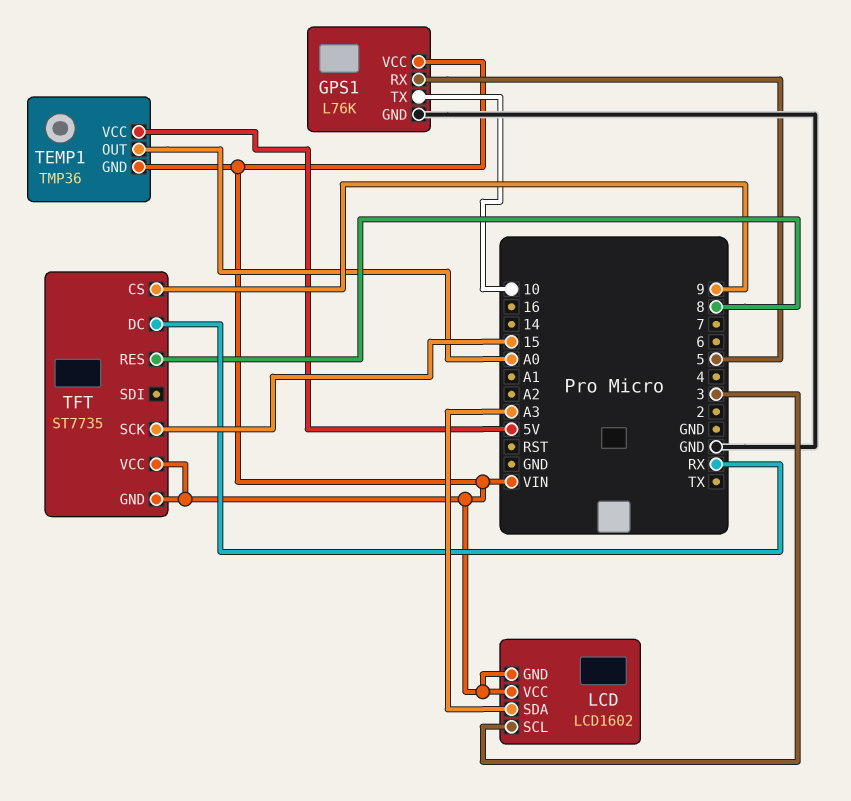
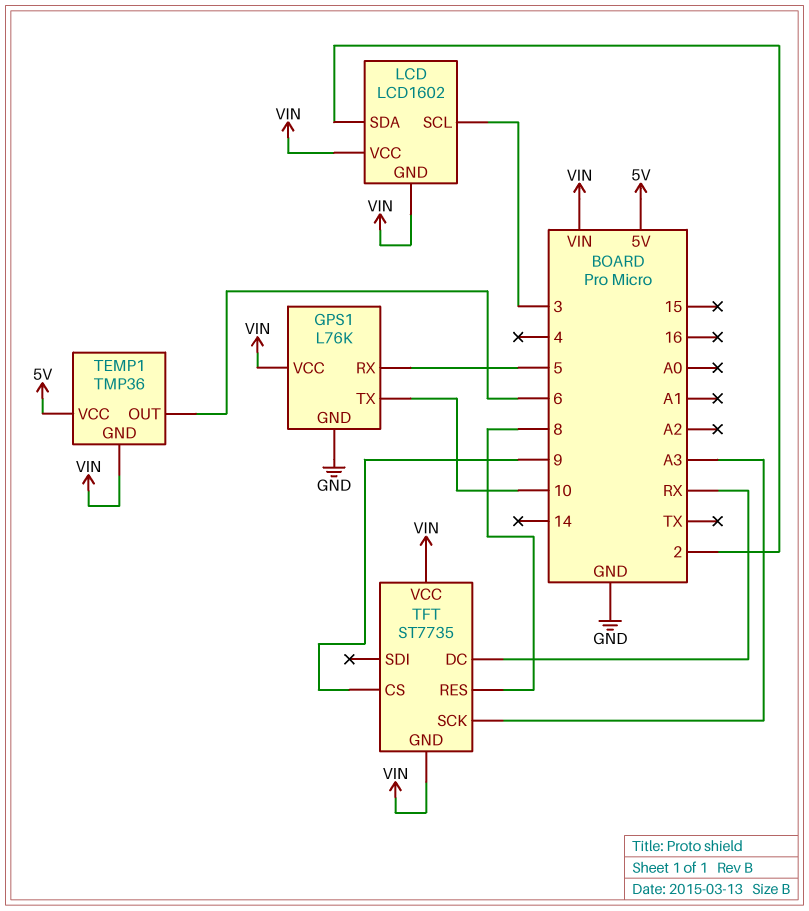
LCD pin SDA: A3 -> 2
TEMP1 pin OUT: A0 -> 6
TFT pin SCK: 15 -> A3

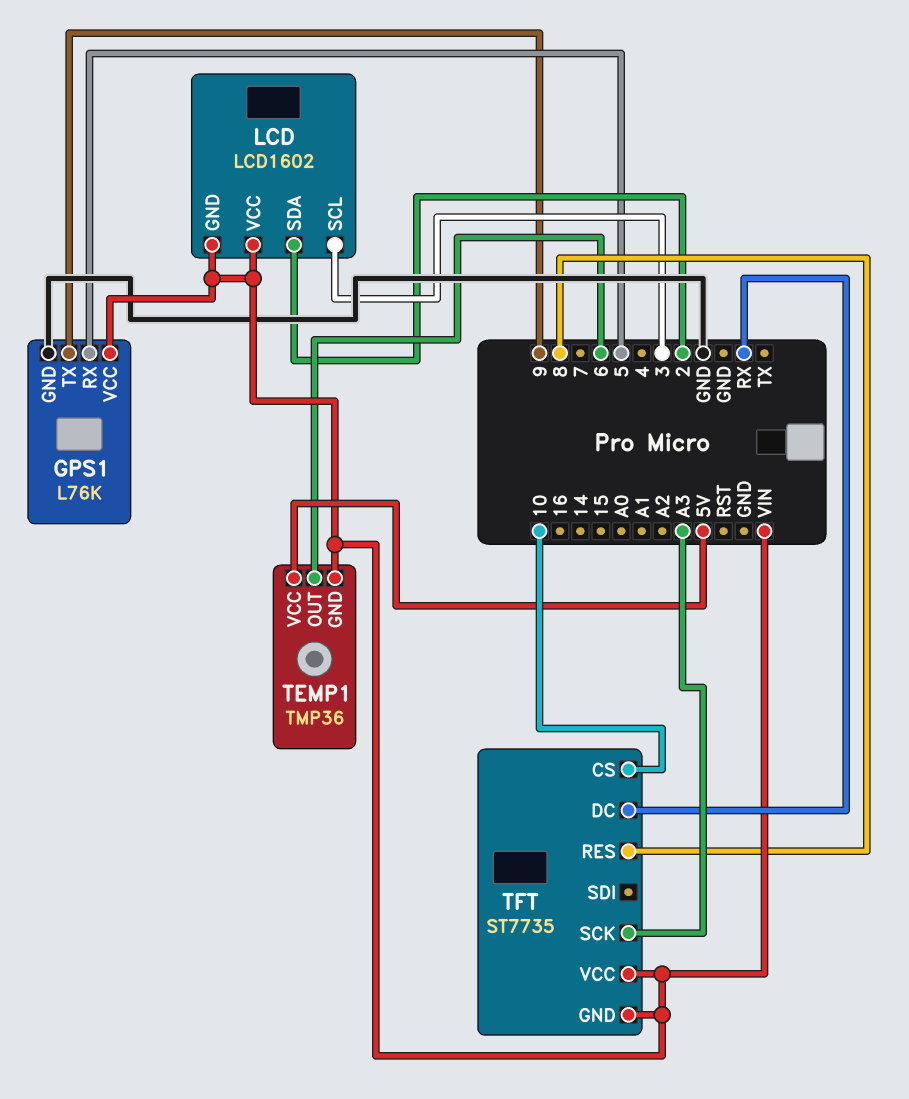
GPS1 pin TX: 10 -> 9
TFT pin CS: 9 -> 10

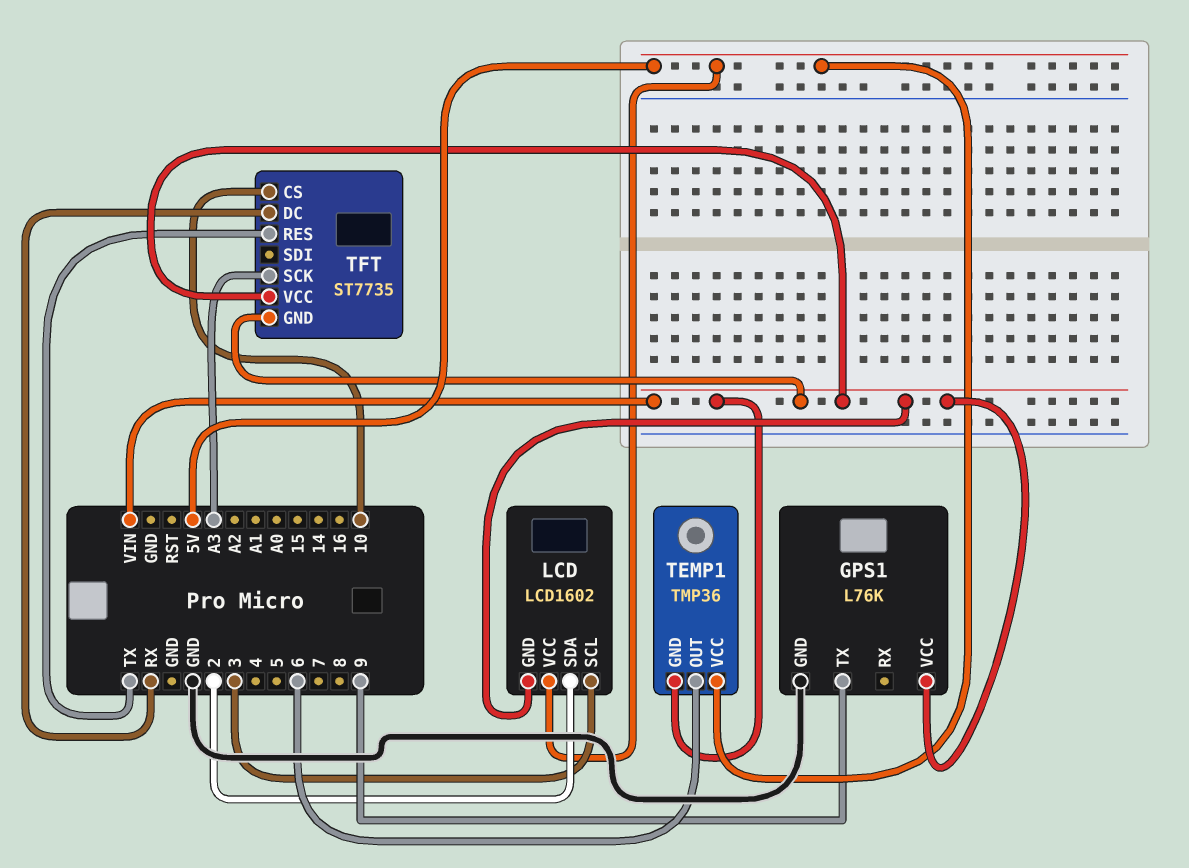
GPS1 pin RX: 5 -> none
LCD pin VCC: VIN -> 5V
TFT pin RES: 8 -> TX

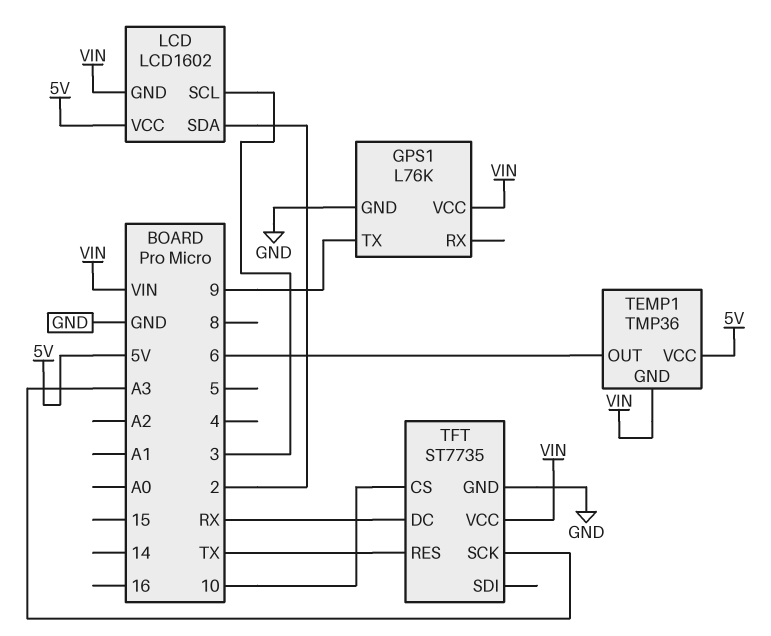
TFT pin GND: VIN -> GND

